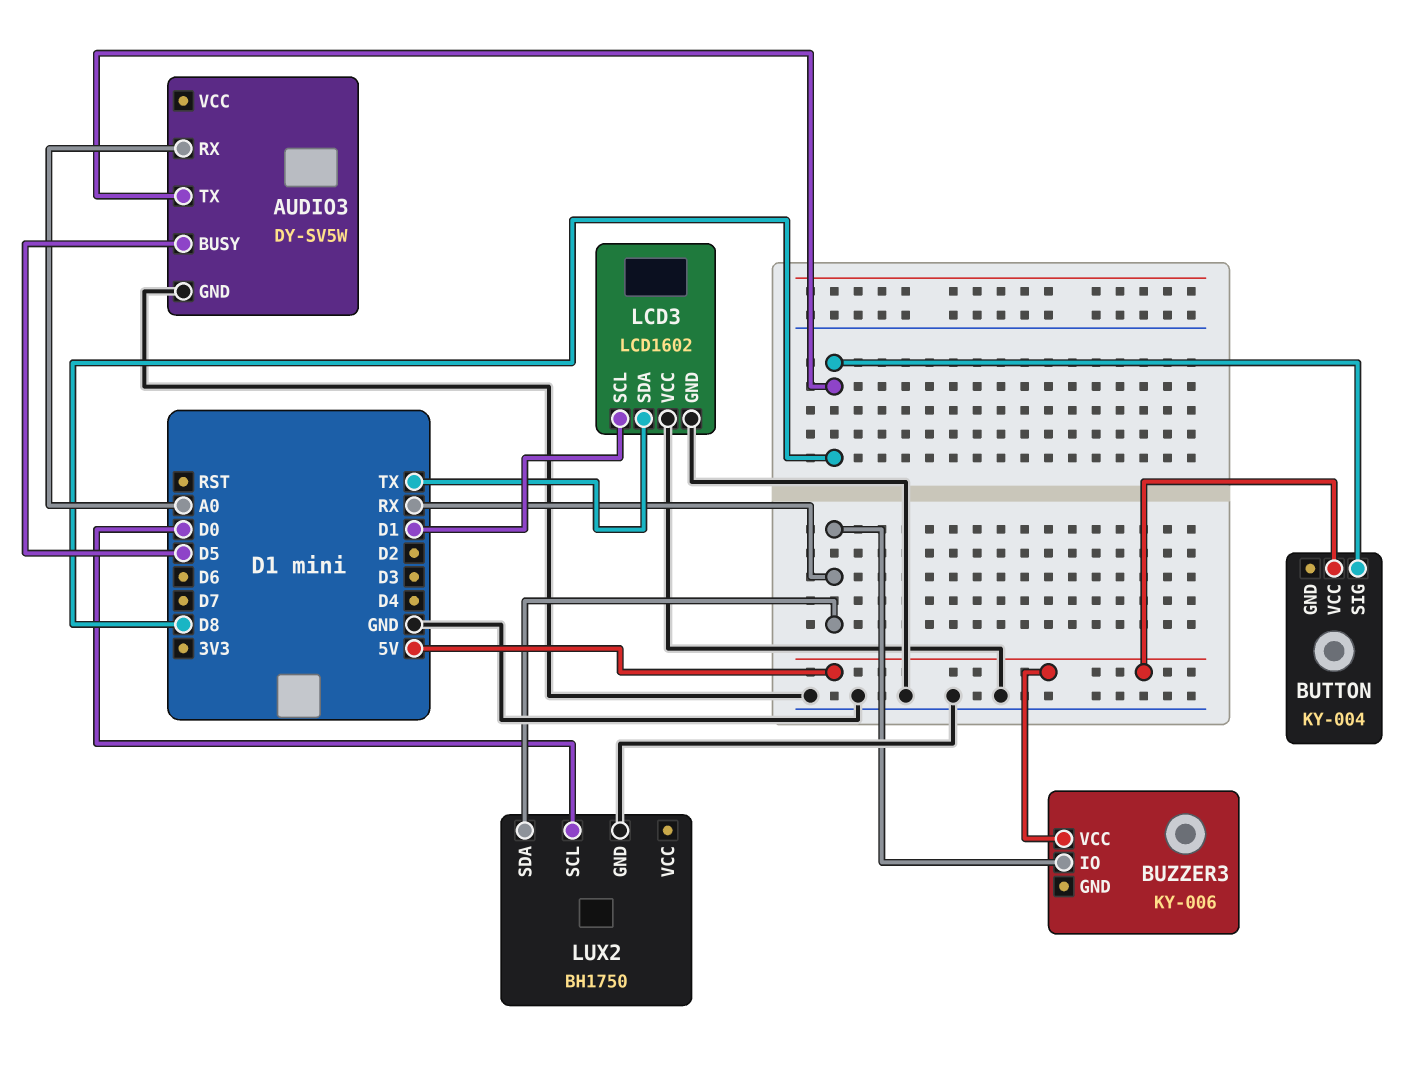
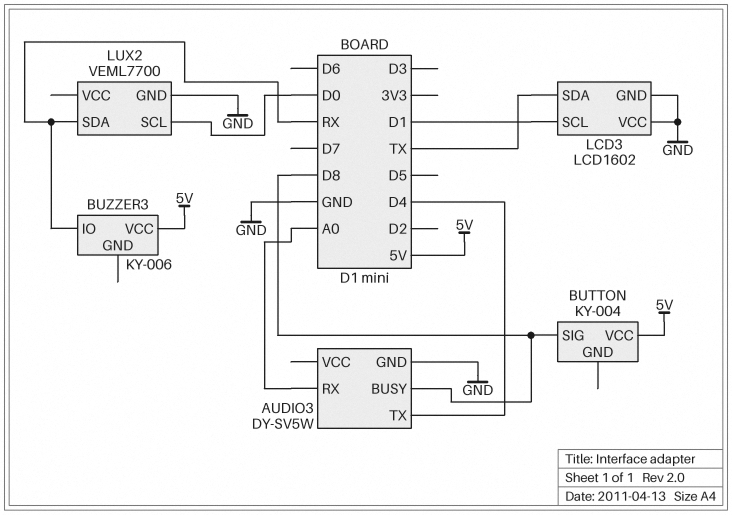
AUDIO3 pin BUSY: D5 -> D8
AUDIO3 pin TX: D8 -> D4
LUX2: BH1750 -> VEML7700

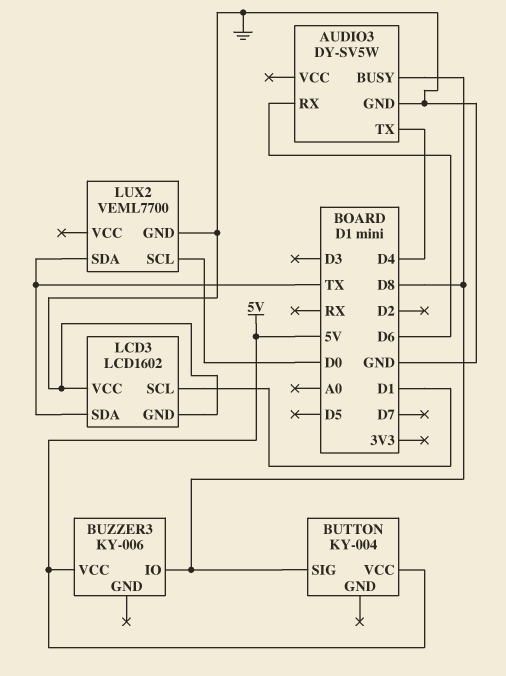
AUDIO3 pin RX: A0 -> D6
BUZZER3 pin IO: RX -> D8
LUX2 pin SDA: RX -> TX

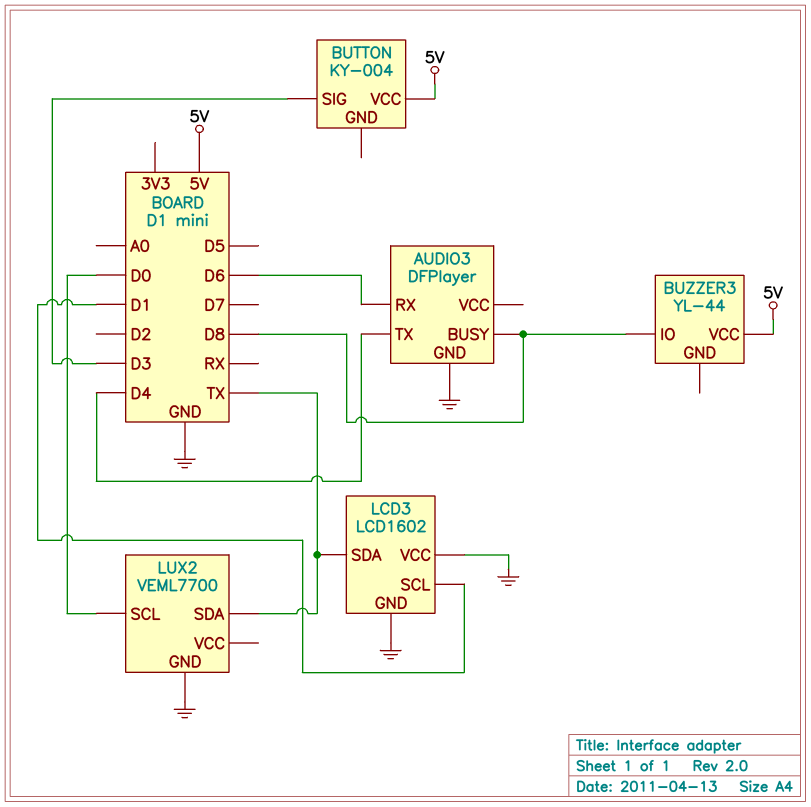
AUDIO3: DY-SV5W -> DFPlayer
BUTTON pin SIG: D8 -> D3
BUZZER3: KY-006 -> YL-44

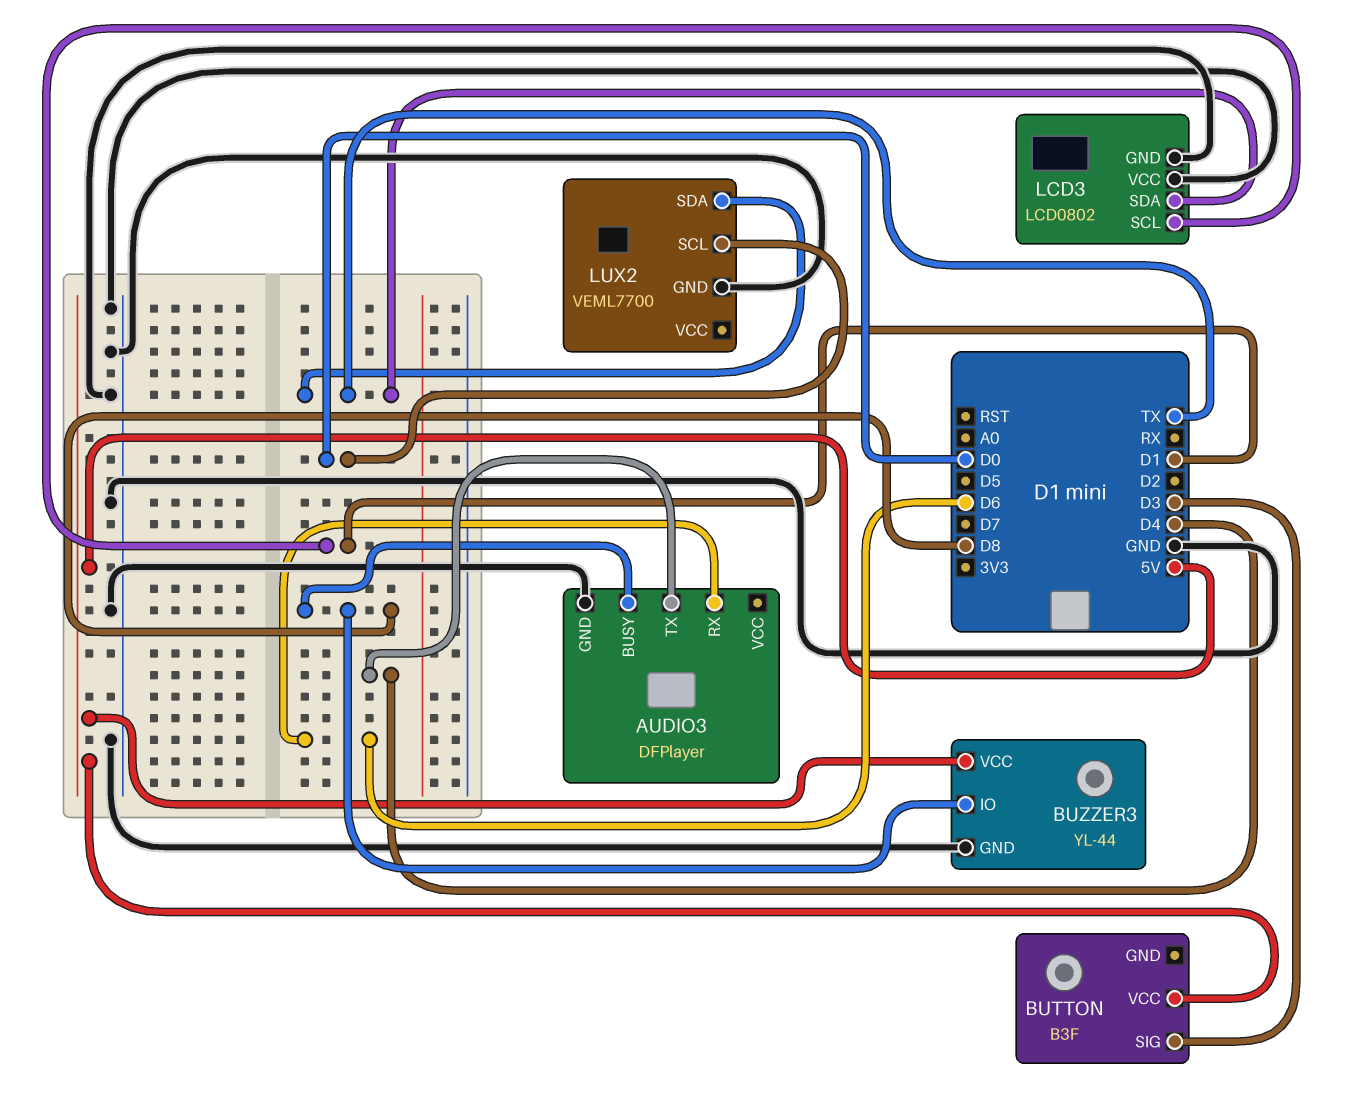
BUTTON: KY-004 -> B3F
BUZZER3 pin GND: none -> GND
LCD3: LCD1602 -> LCD0802

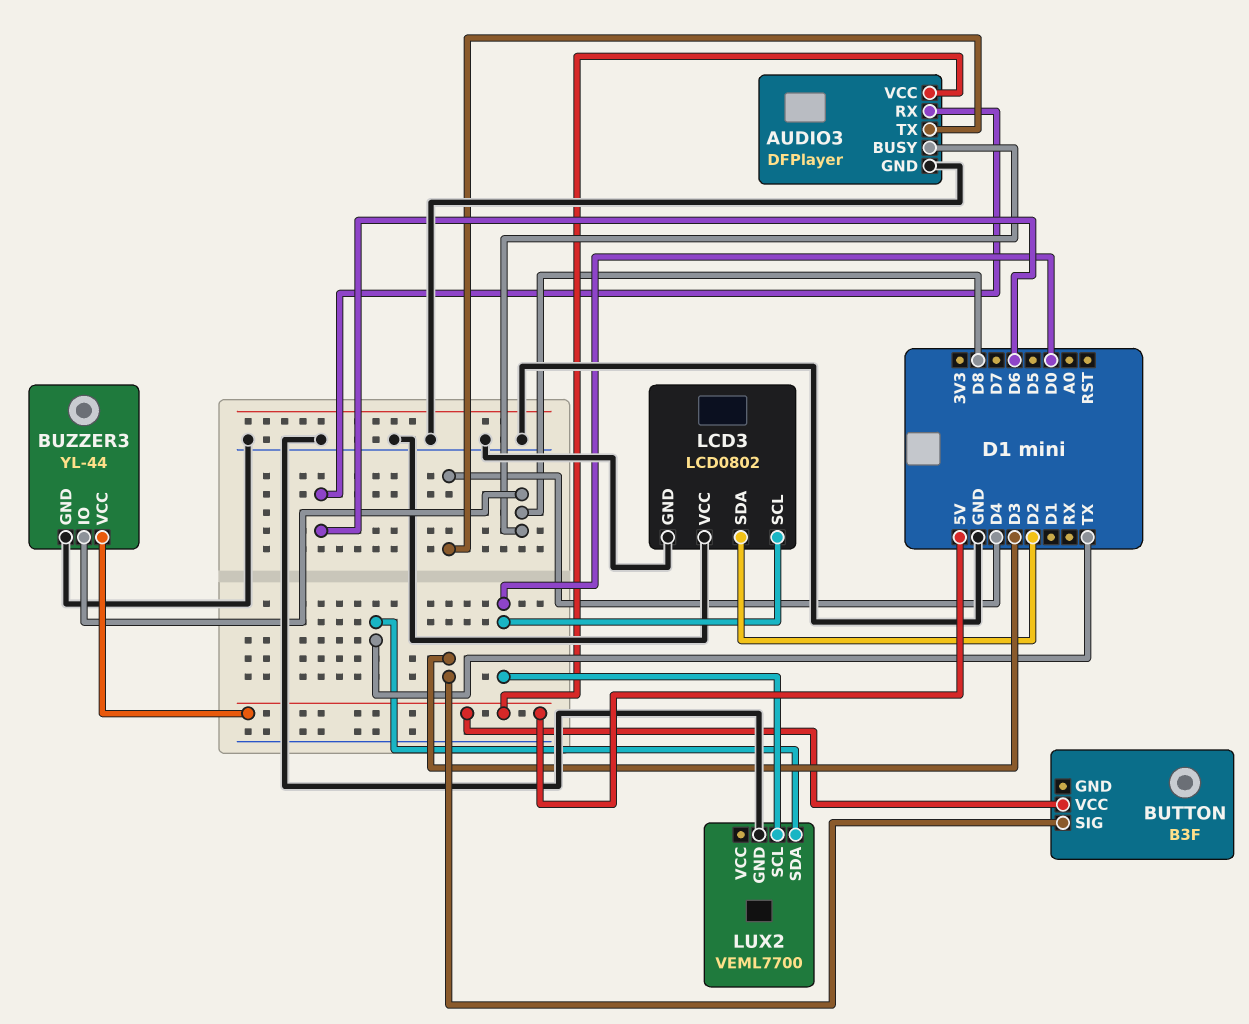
AUDIO3 pin VCC: none -> 5V
LCD3 pin SCL: D1 -> D0
LCD3 pin SDA: TX -> D2

